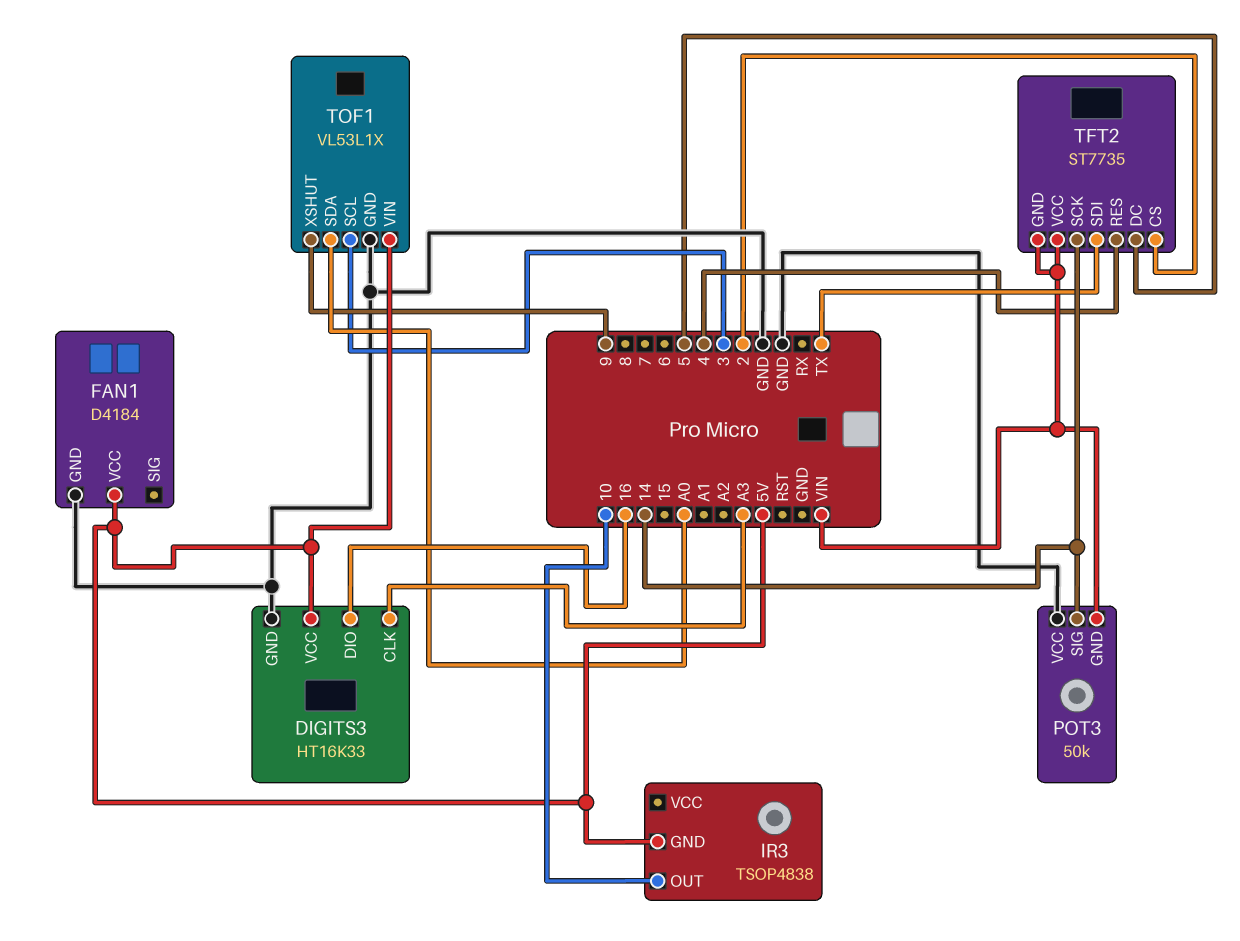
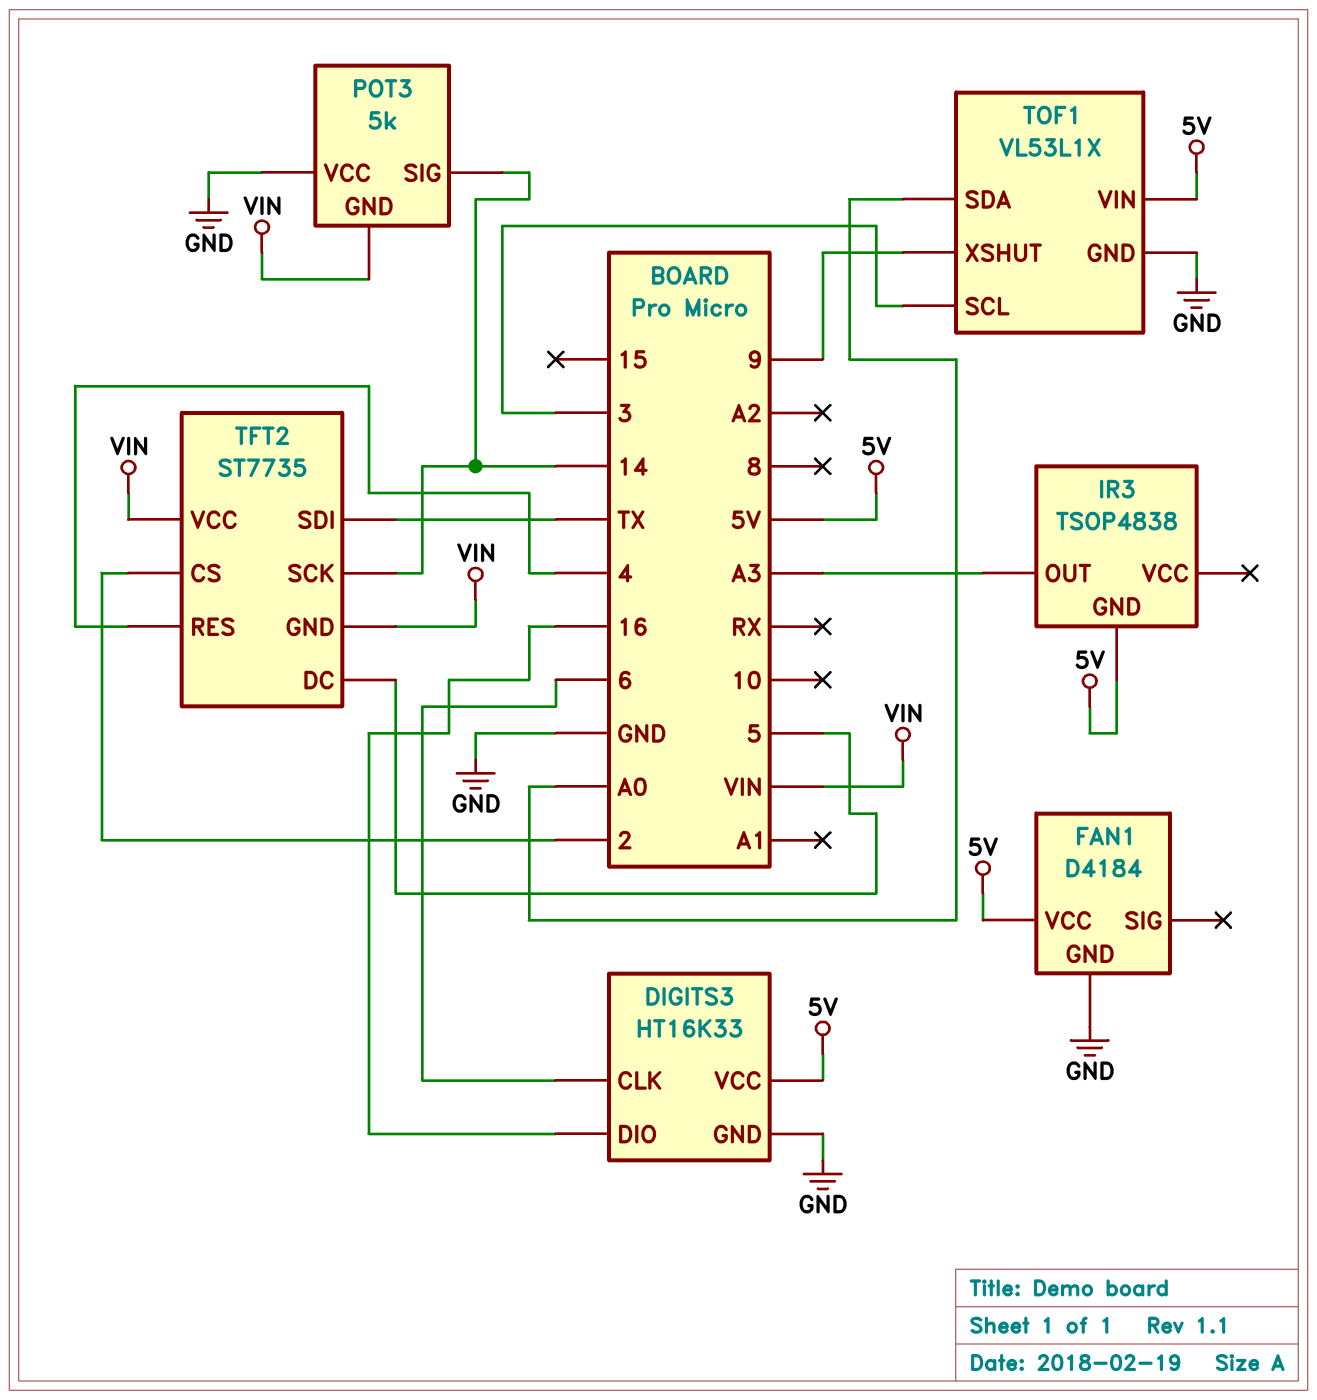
DIGITS3 pin CLK: A3 -> 6
IR3 pin OUT: 10 -> A3
POT3: 50k -> 5k

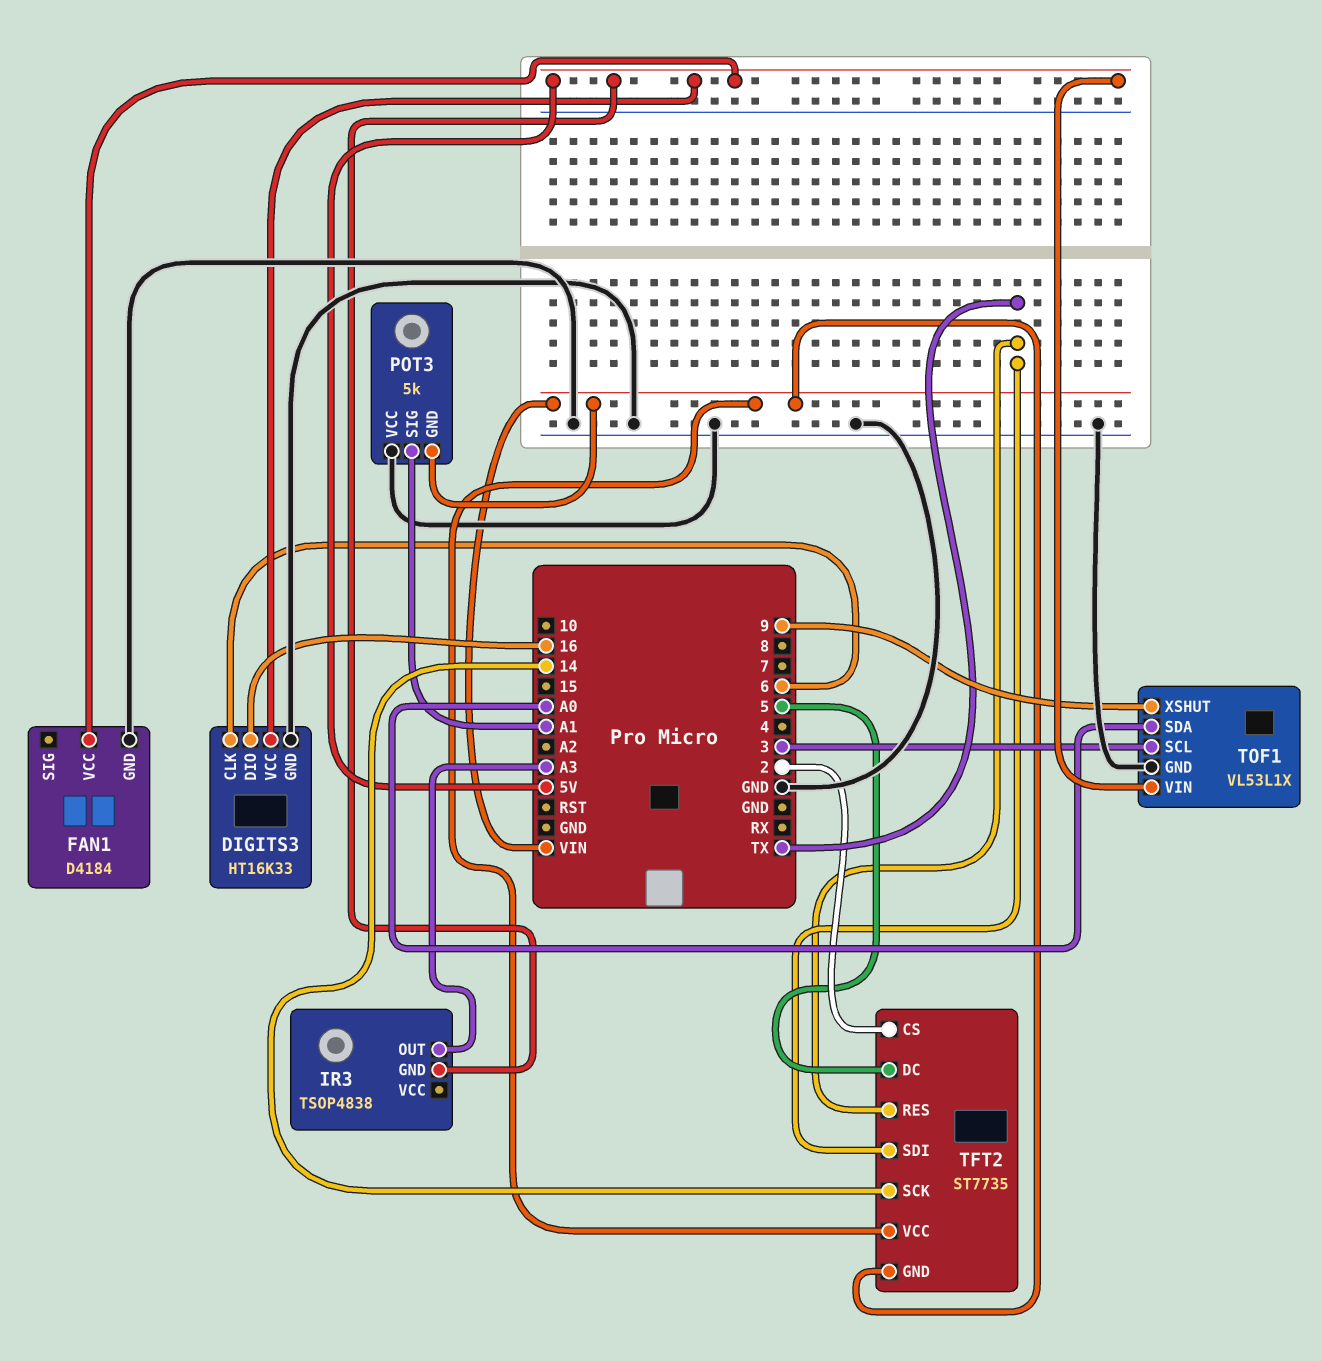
POT3 pin SIG: 14 -> A1
TFT2 pin RES: 4 -> TX

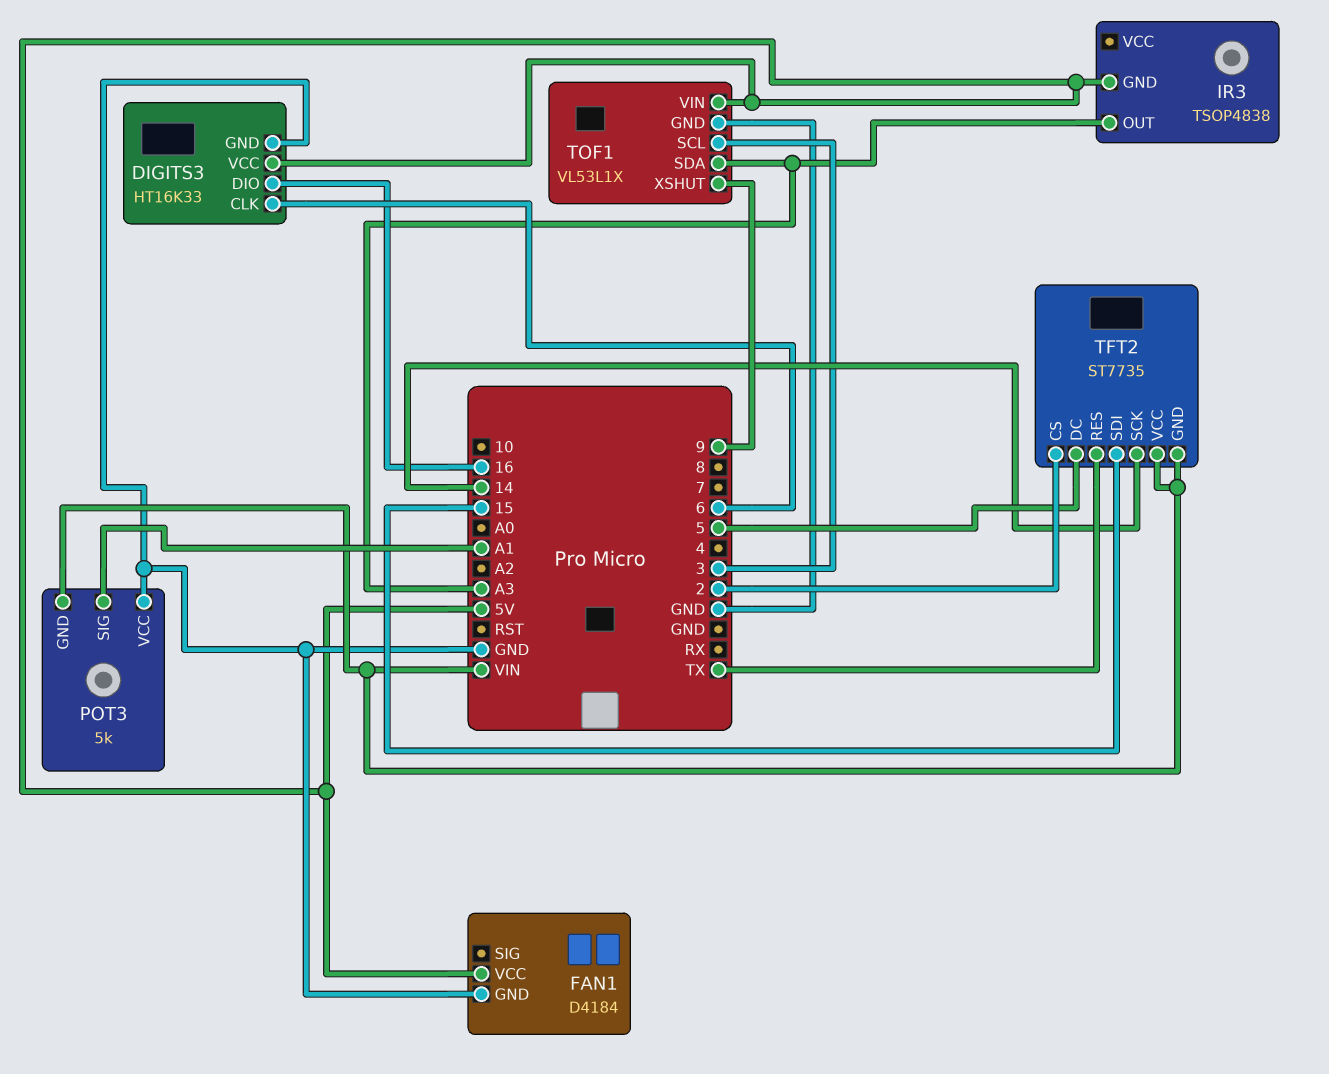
TFT2 pin SDI: TX -> 15
TOF1 pin SDA: A0 -> A3

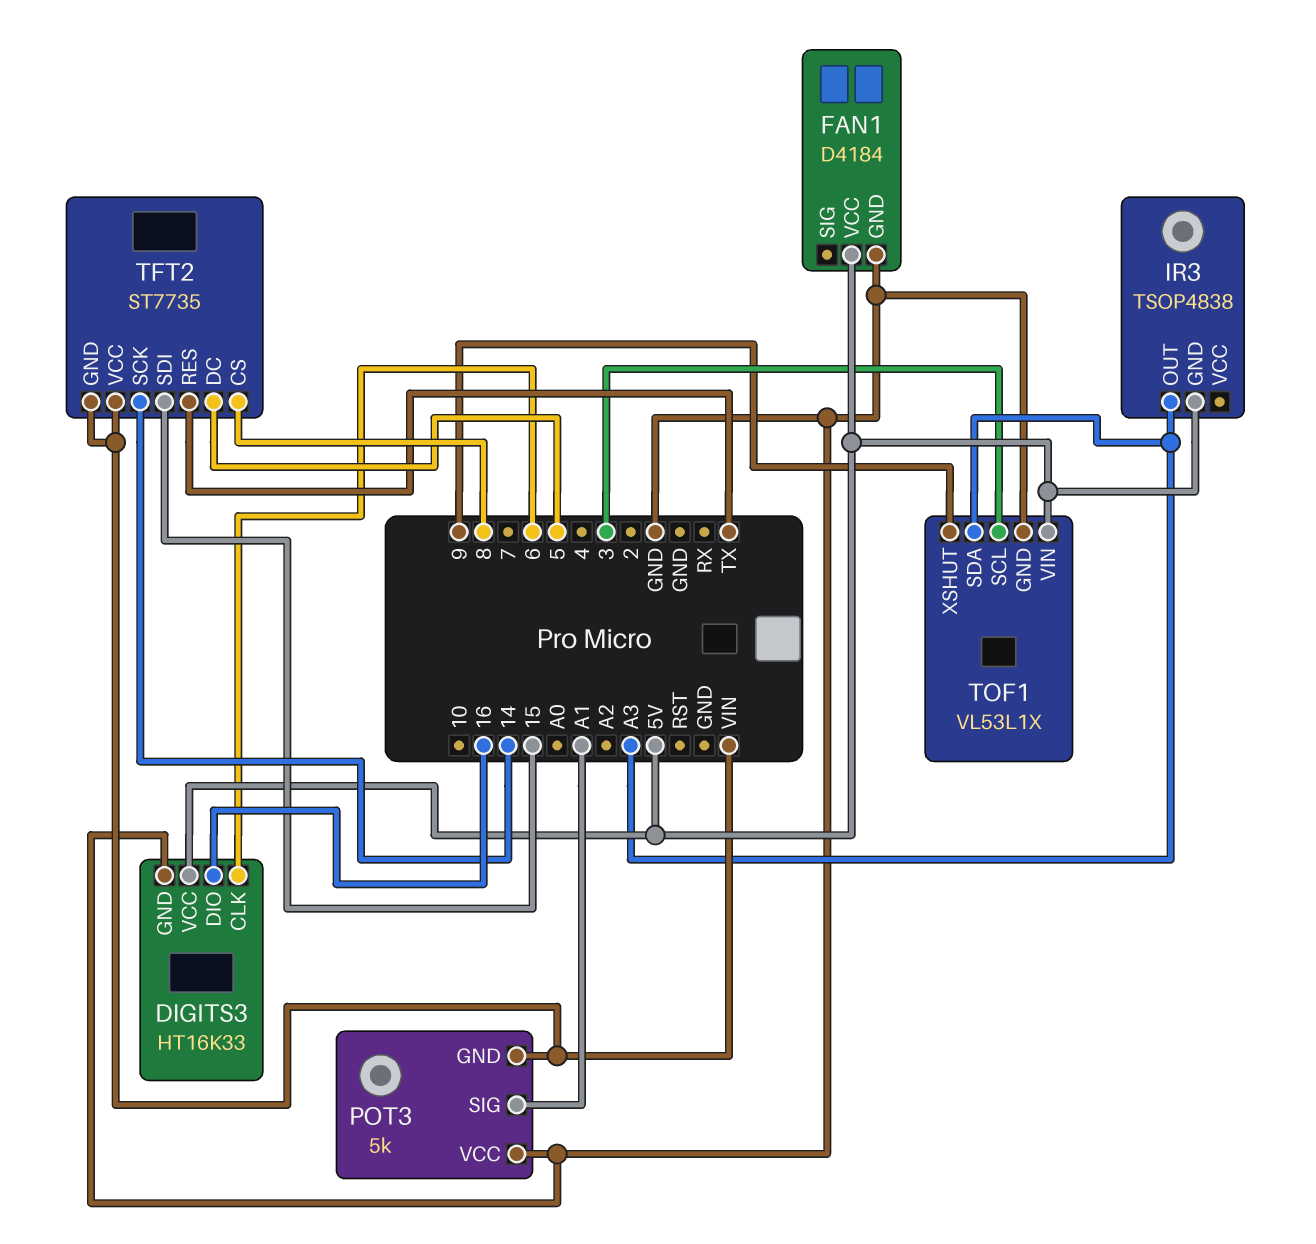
TFT2 pin CS: 2 -> 8

